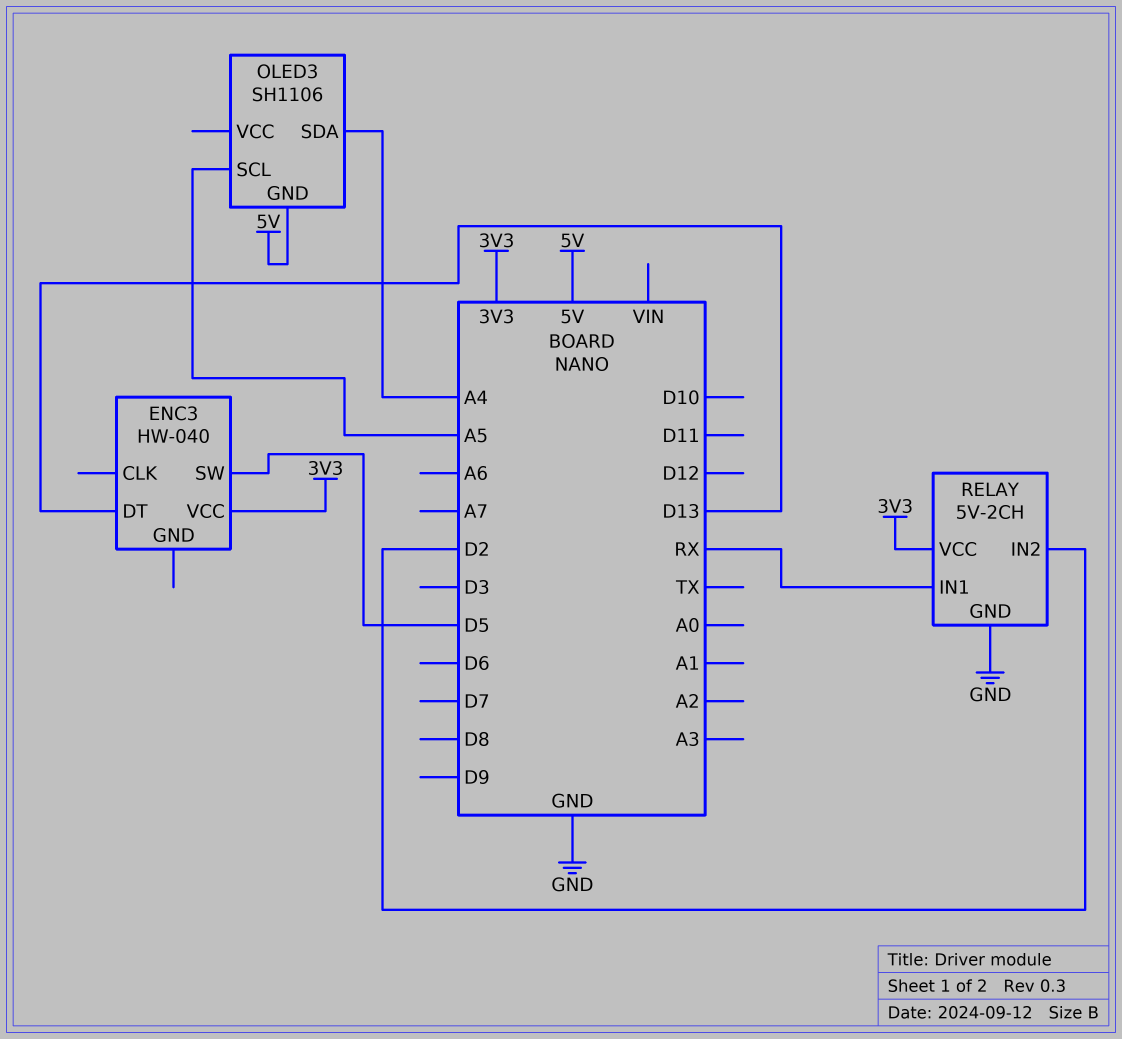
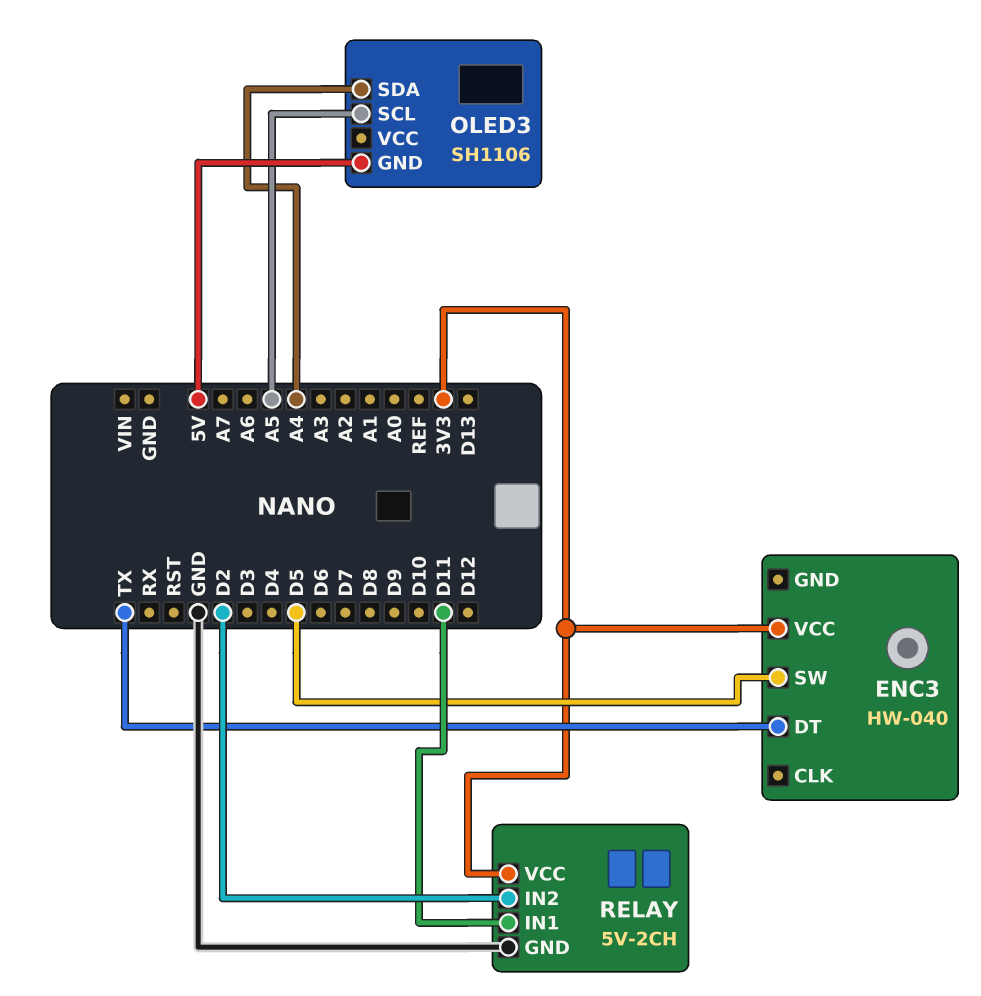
ENC3 pin DT: D13 -> TX
RELAY pin IN1: RX -> D11

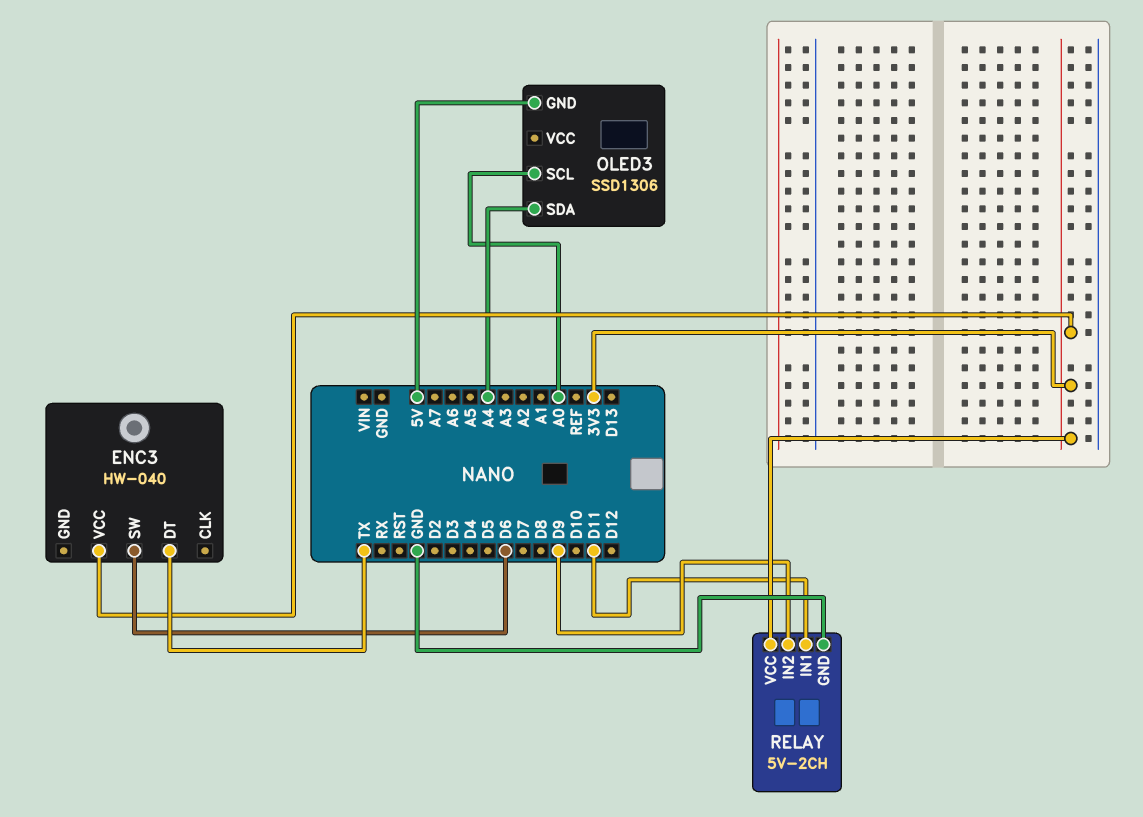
ENC3 pin SW: D5 -> D6
OLED3: SH1106 -> SSD1306
OLED3 pin SCL: A5 -> A0
RELAY pin IN2: D2 -> D9

